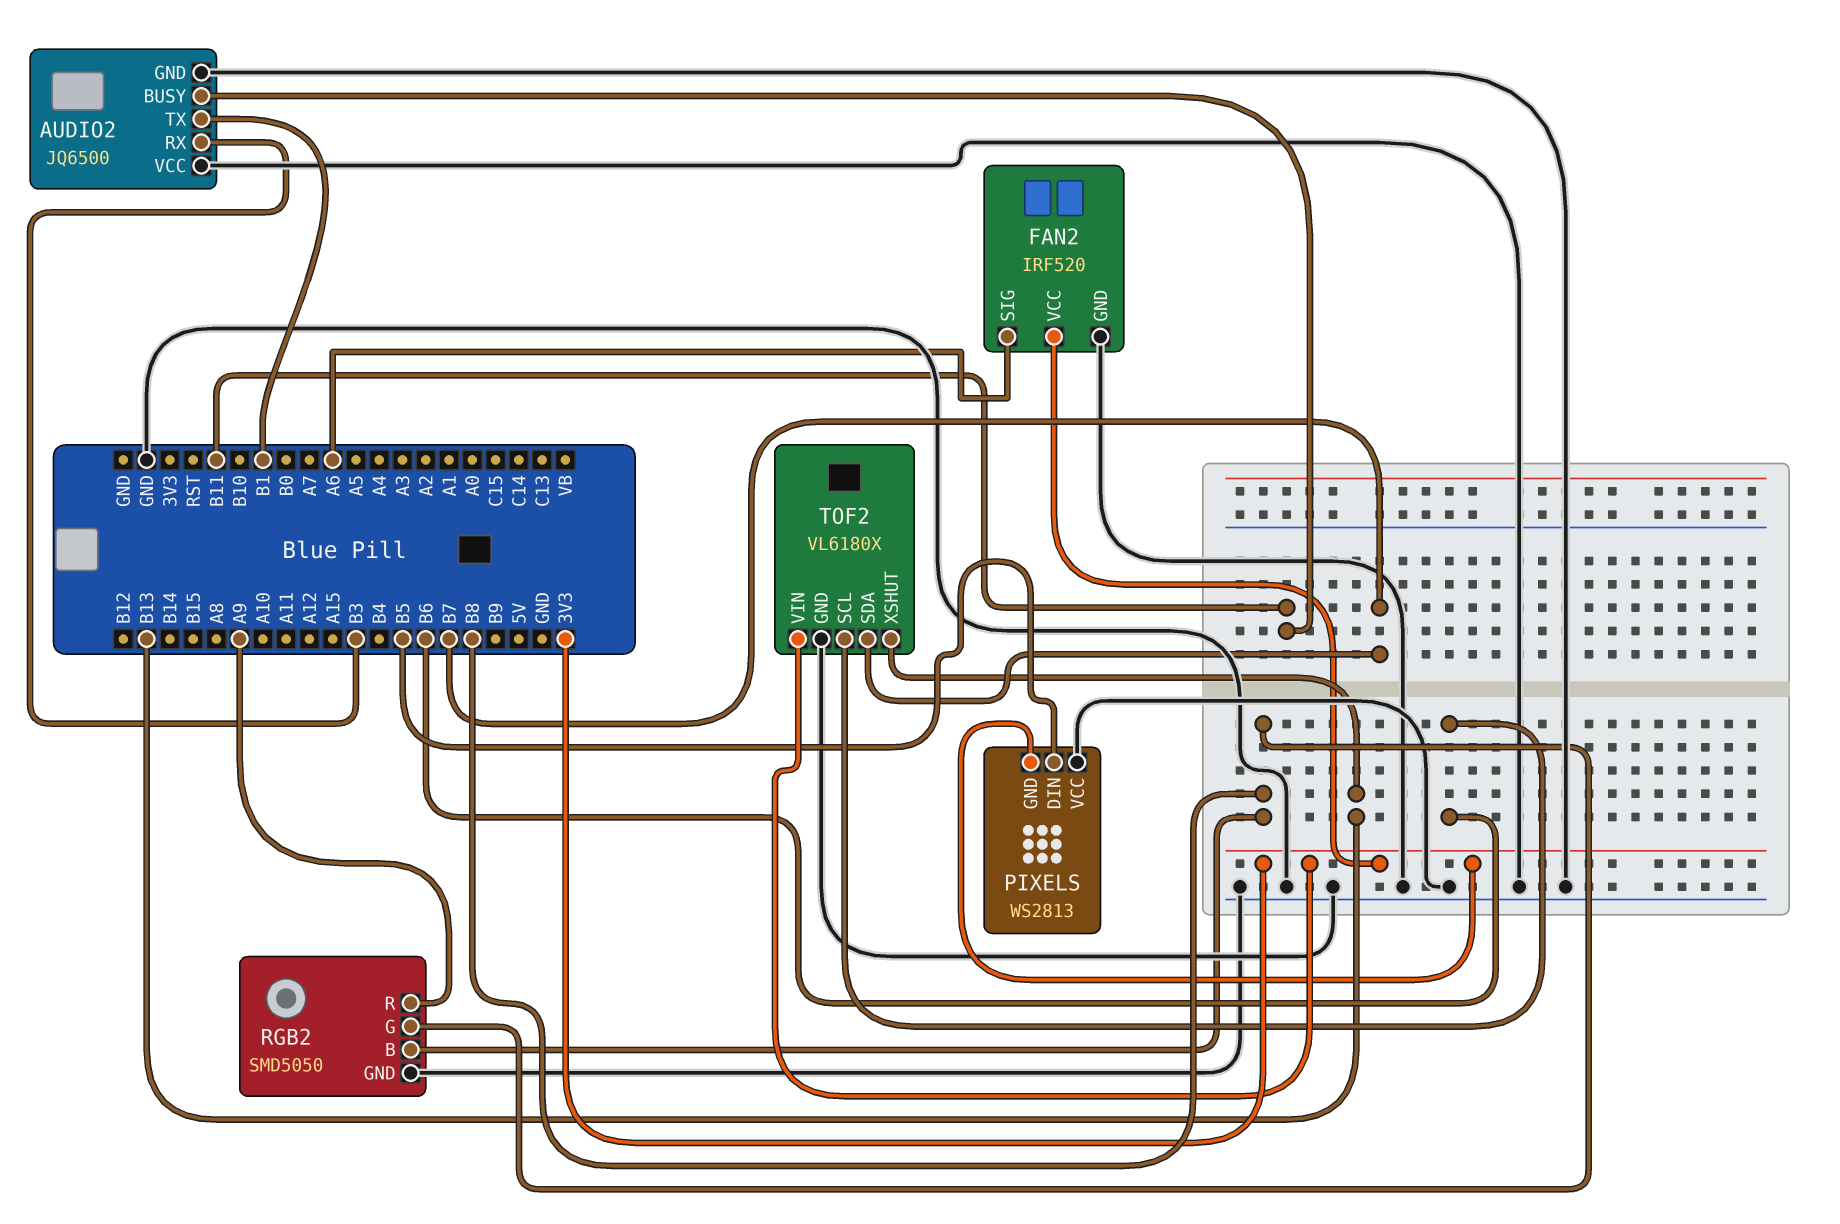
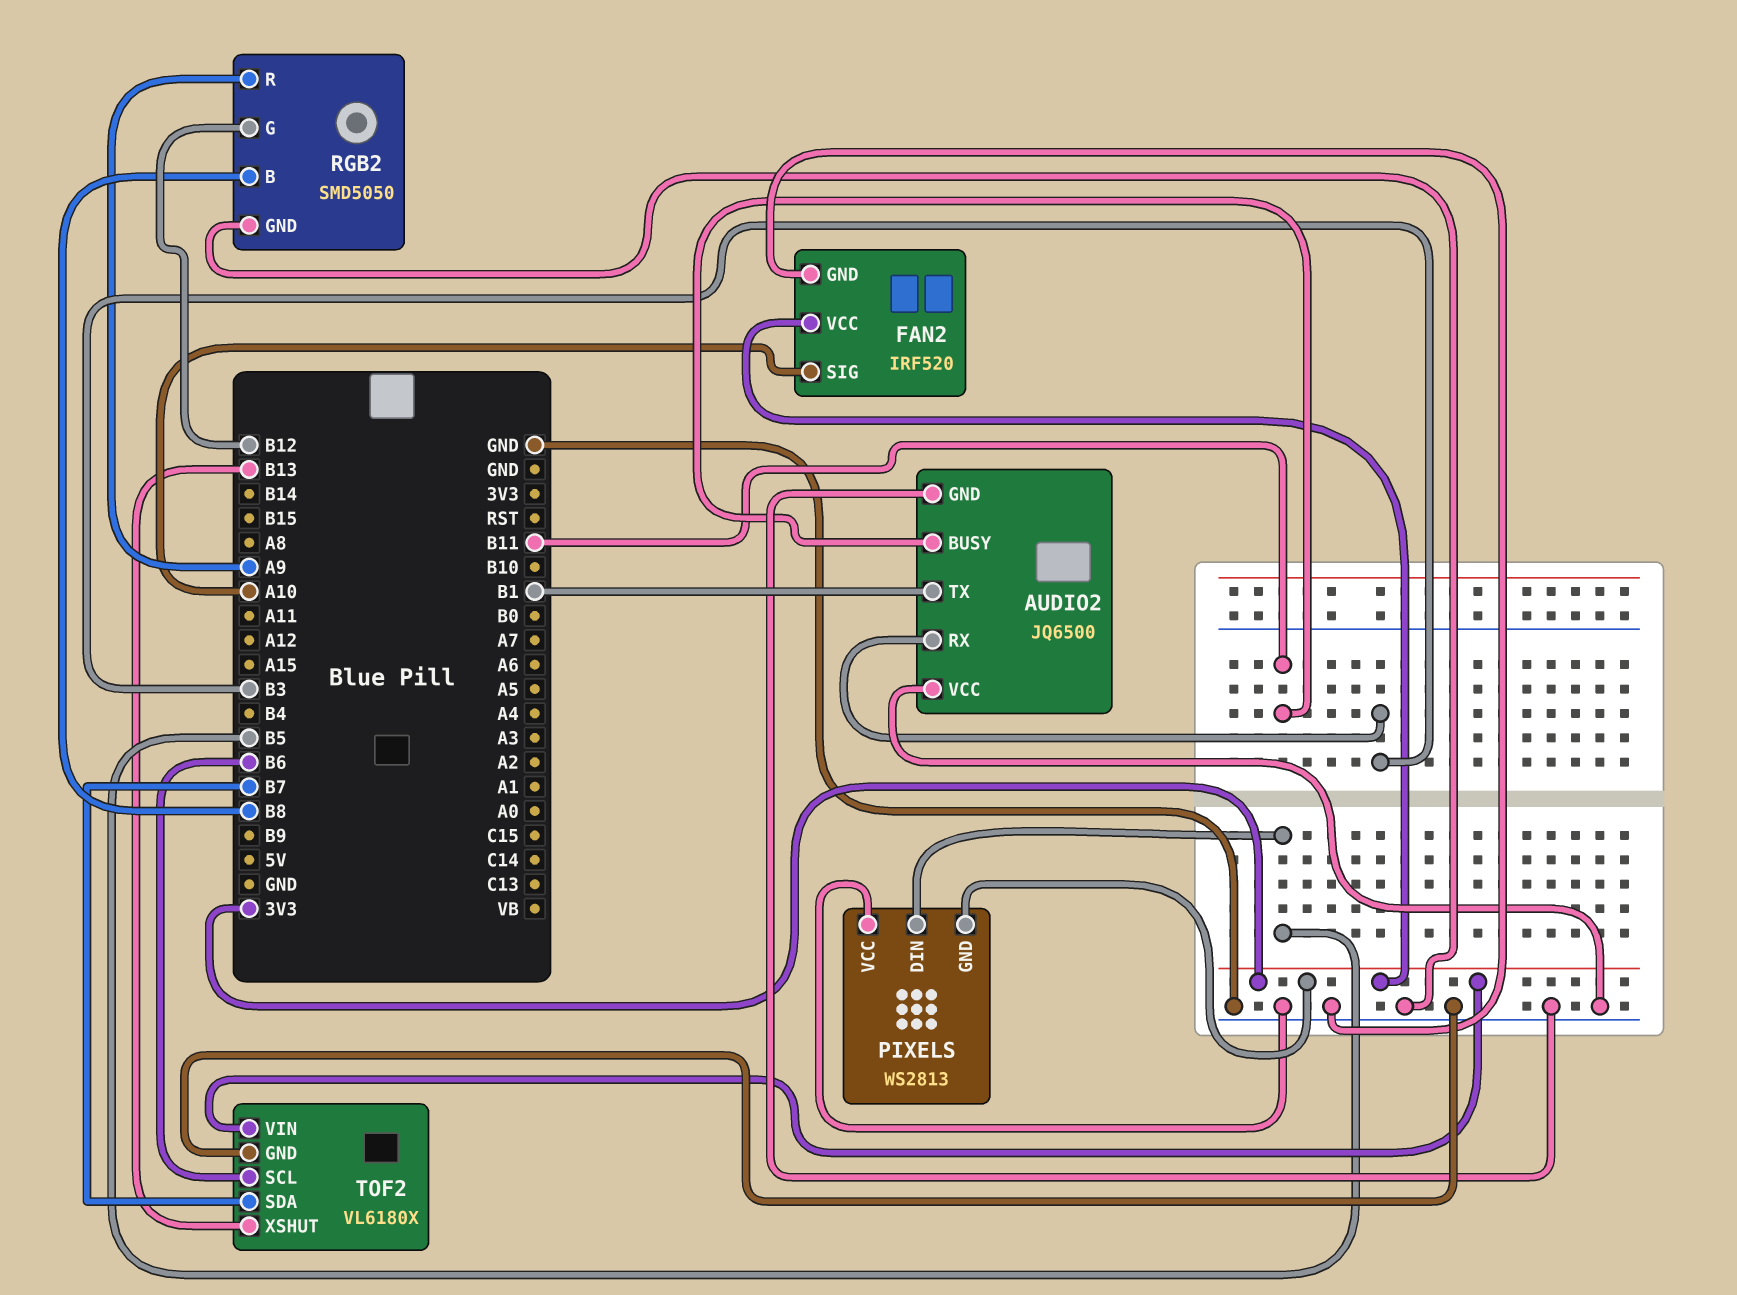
FAN2 pin SIG: A6 -> A10
RGB2 pin G: B8 -> B12

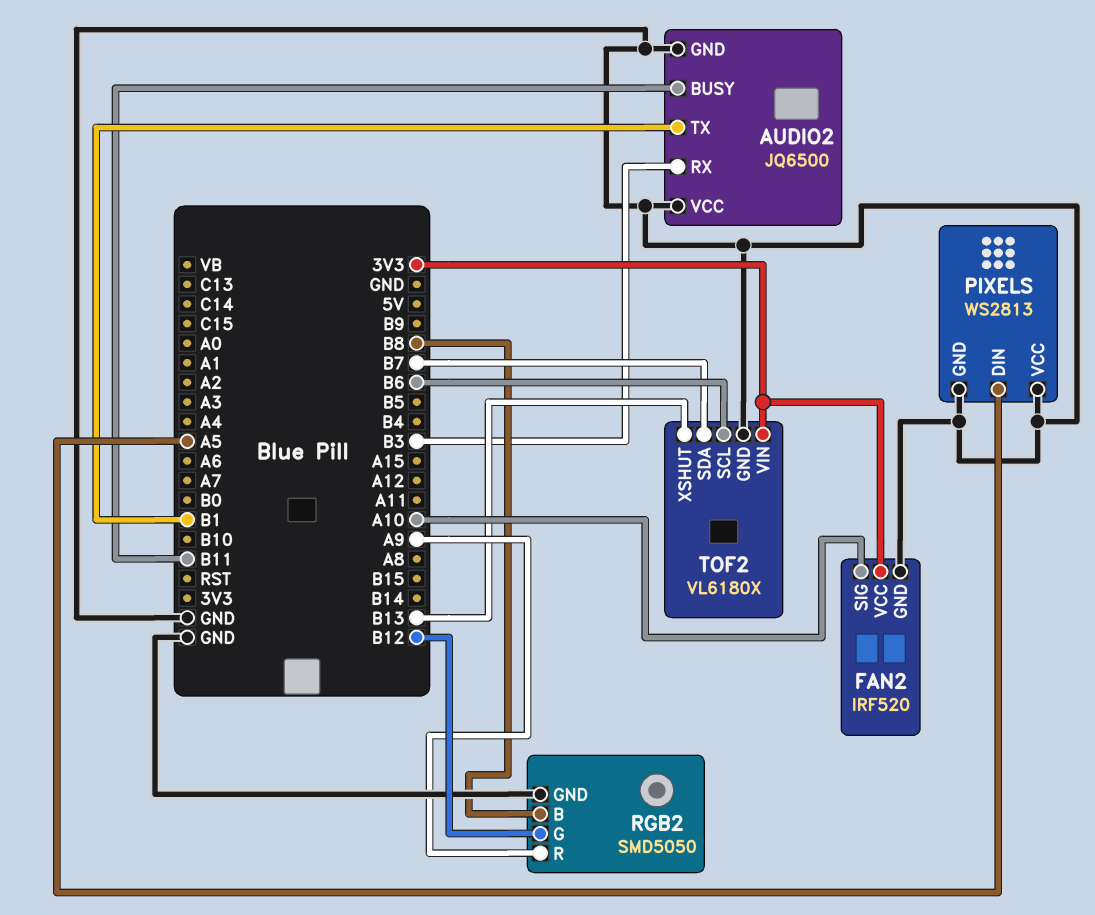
PIXELS pin DIN: B5 -> A5
PIXELS pin GND: 3V3 -> GND

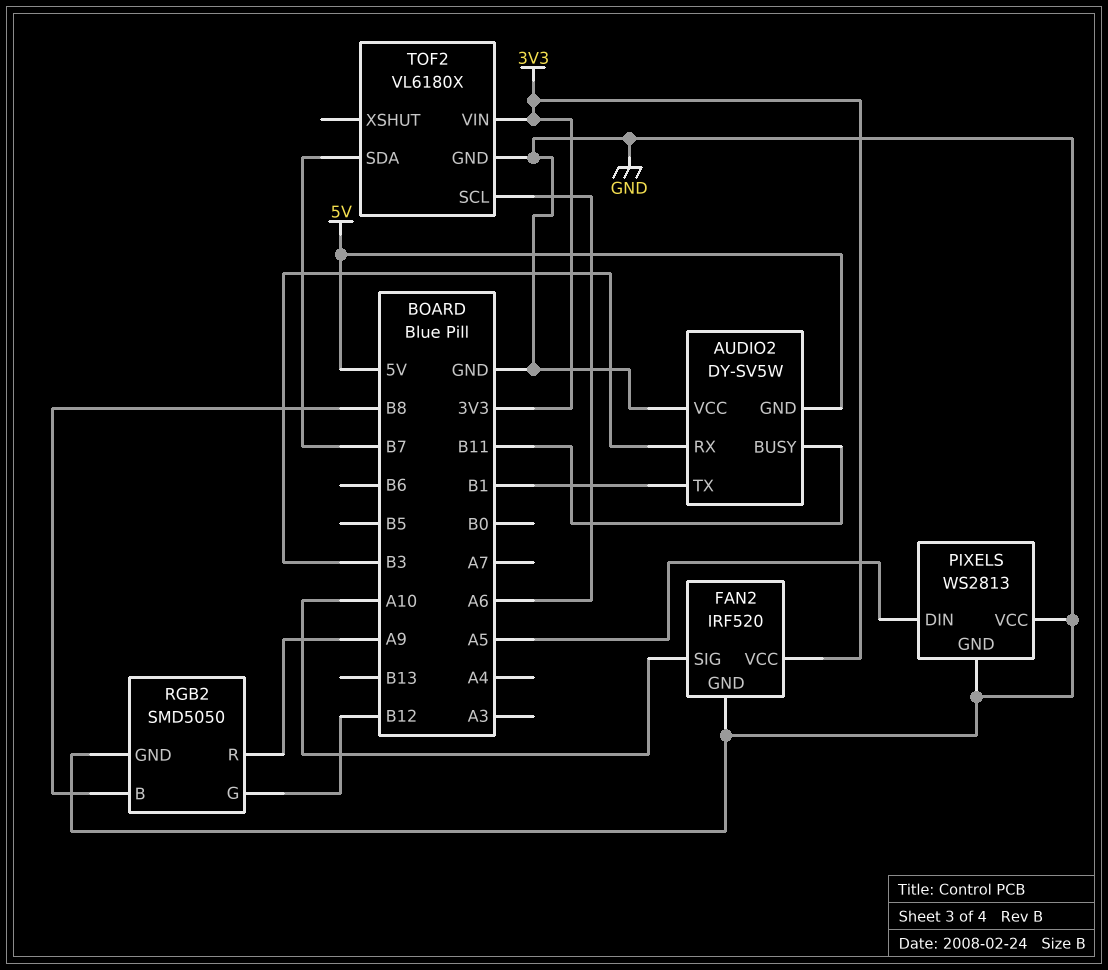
AUDIO2: JQ6500 -> DY-SV5W
AUDIO2 pin GND: GND -> 5V
TOF2 pin SCL: B6 -> A6
TOF2 pin XSHUT: B13 -> none

